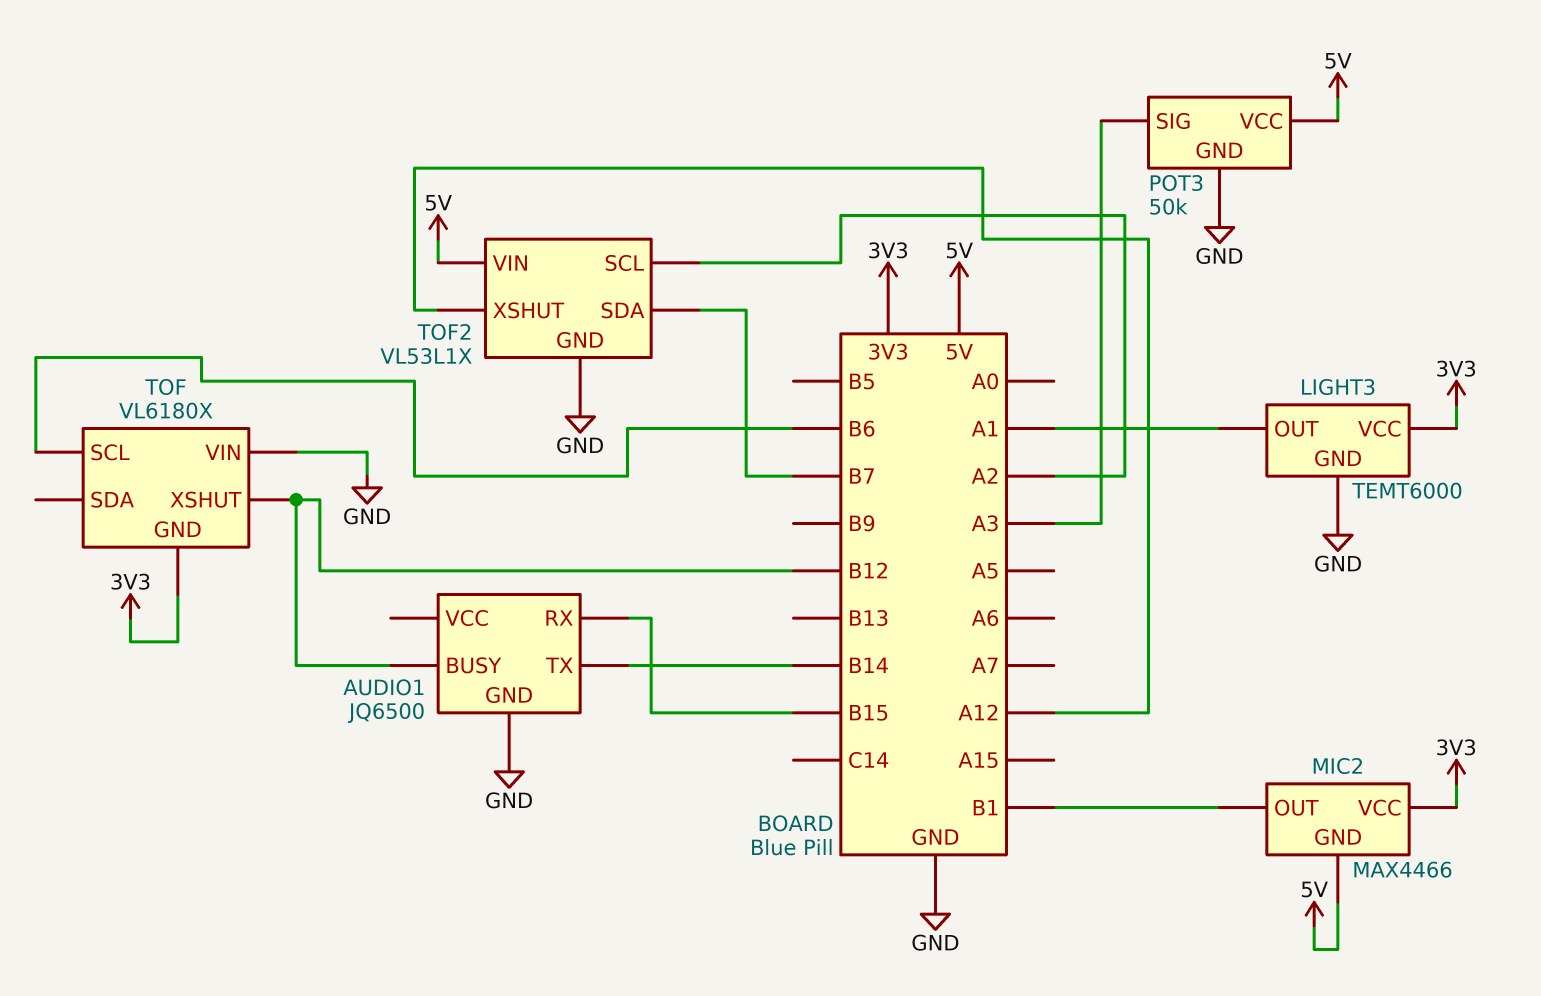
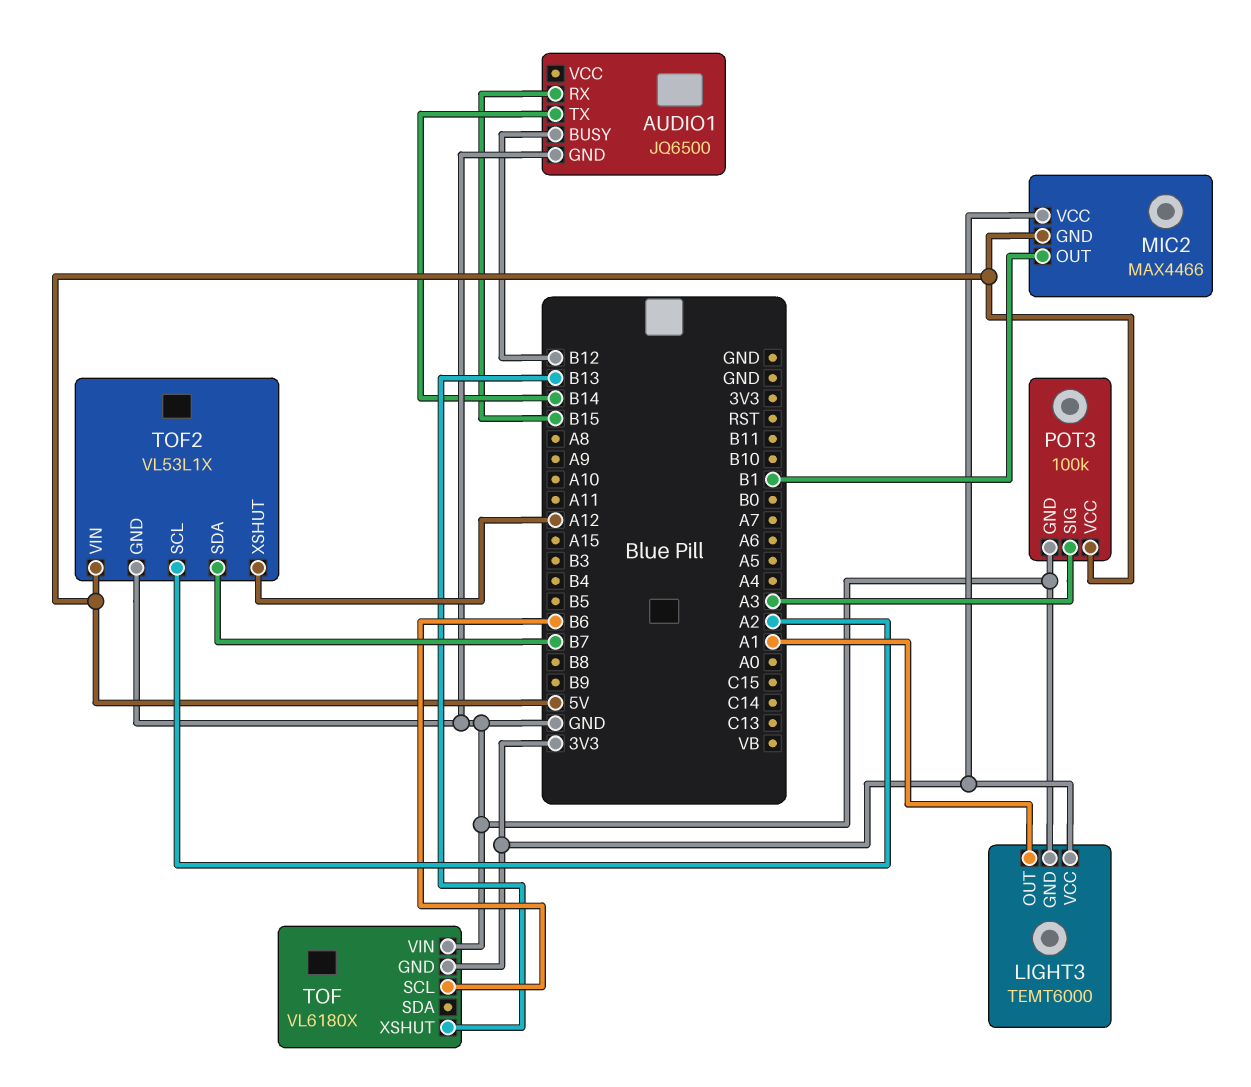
POT3: 50k -> 100k
TOF pin XSHUT: B12 -> B13

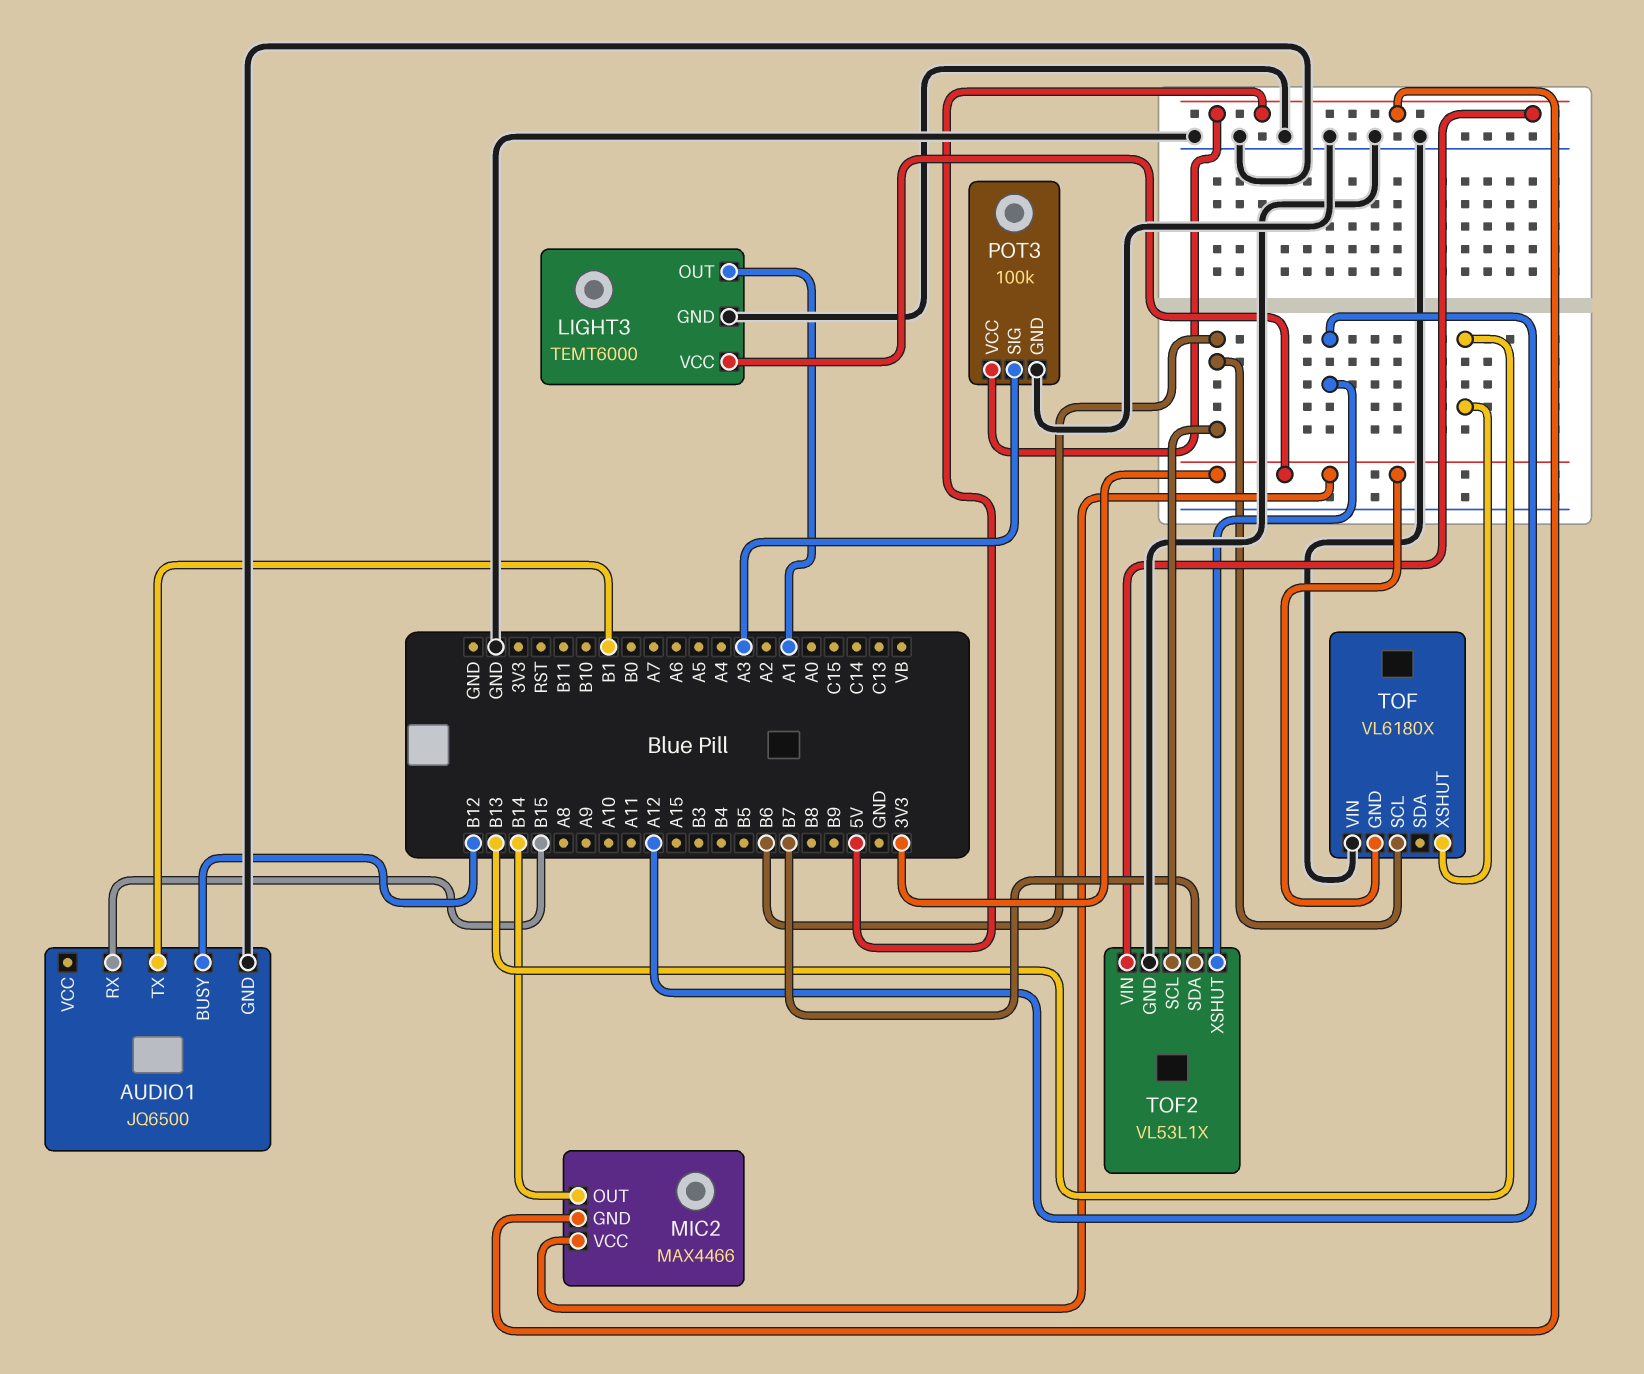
AUDIO1 pin TX: B14 -> B1
MIC2 pin OUT: B1 -> B14
TOF2 pin SCL: A2 -> B6

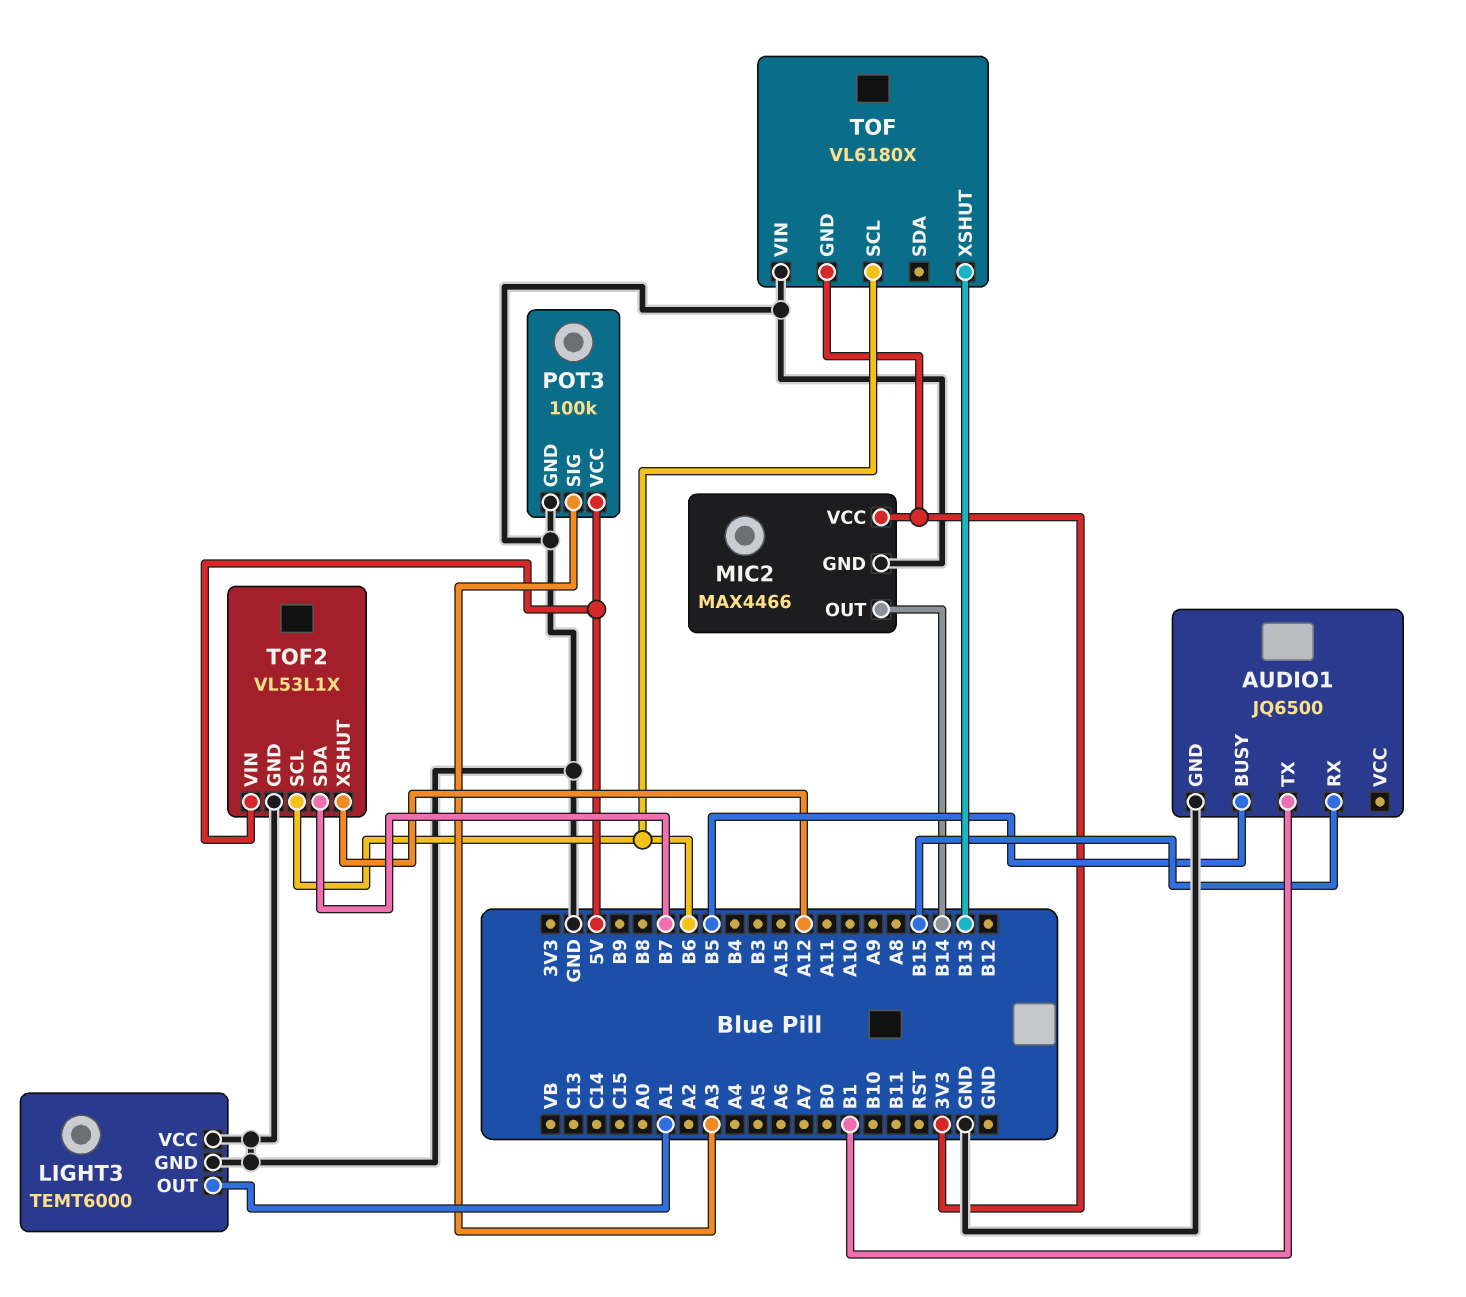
AUDIO1 pin BUSY: B12 -> B5
LIGHT3 pin VCC: 3V3 -> GND
MIC2 pin GND: 5V -> GND

